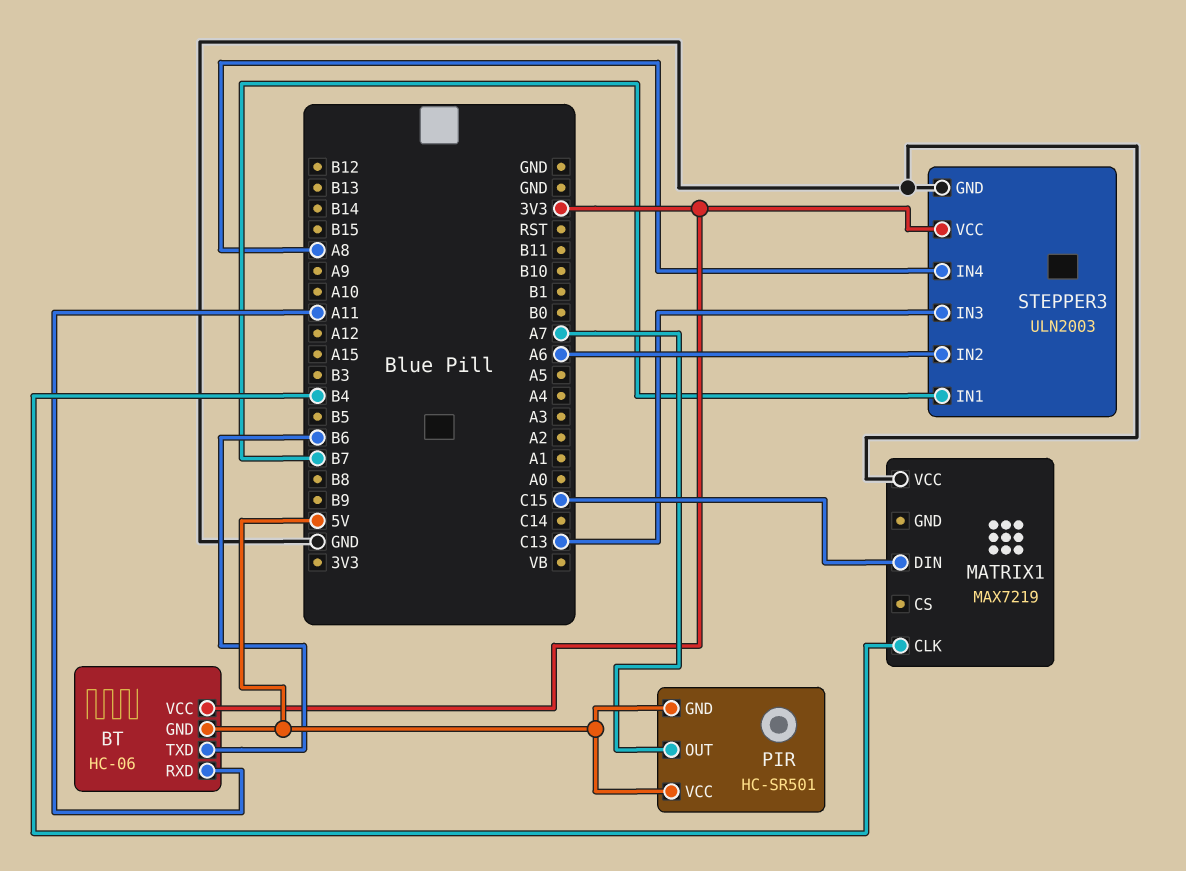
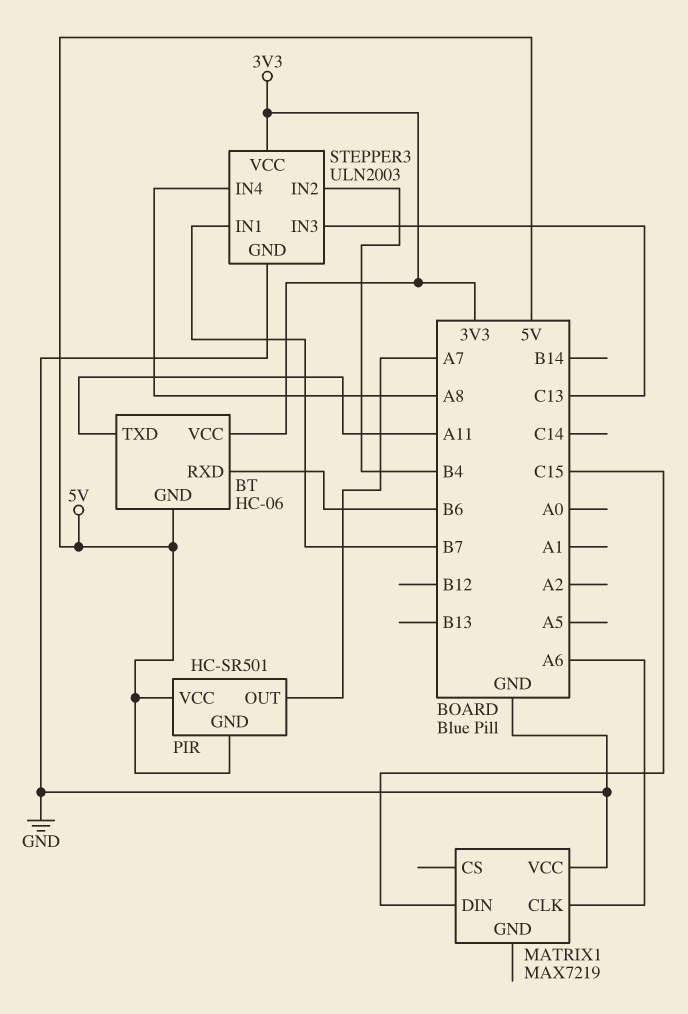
BT pin RXD: A11 -> B6
BT pin TXD: B6 -> A11
MATRIX1 pin CLK: B4 -> A6
STEPPER3 pin IN2: A6 -> B4

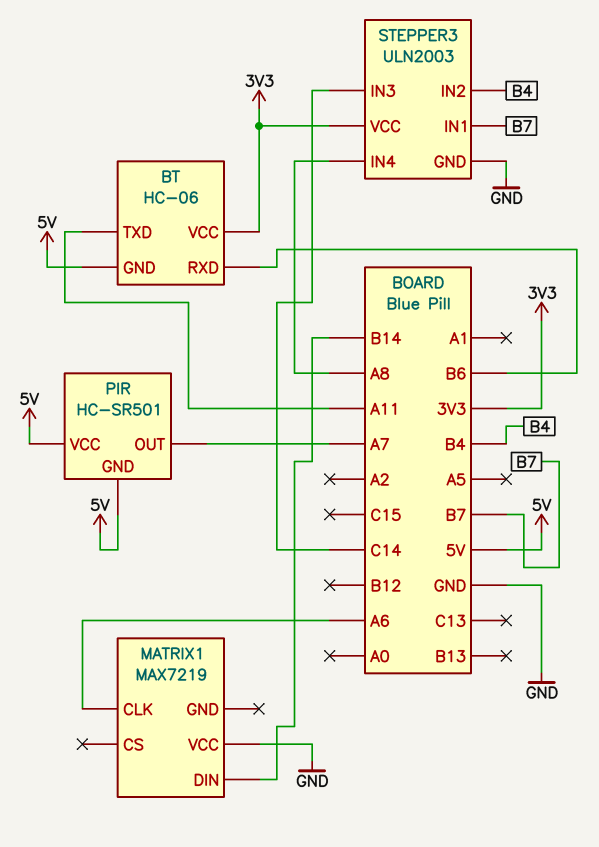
MATRIX1 pin DIN: C15 -> B14
STEPPER3 pin IN3: C13 -> C14

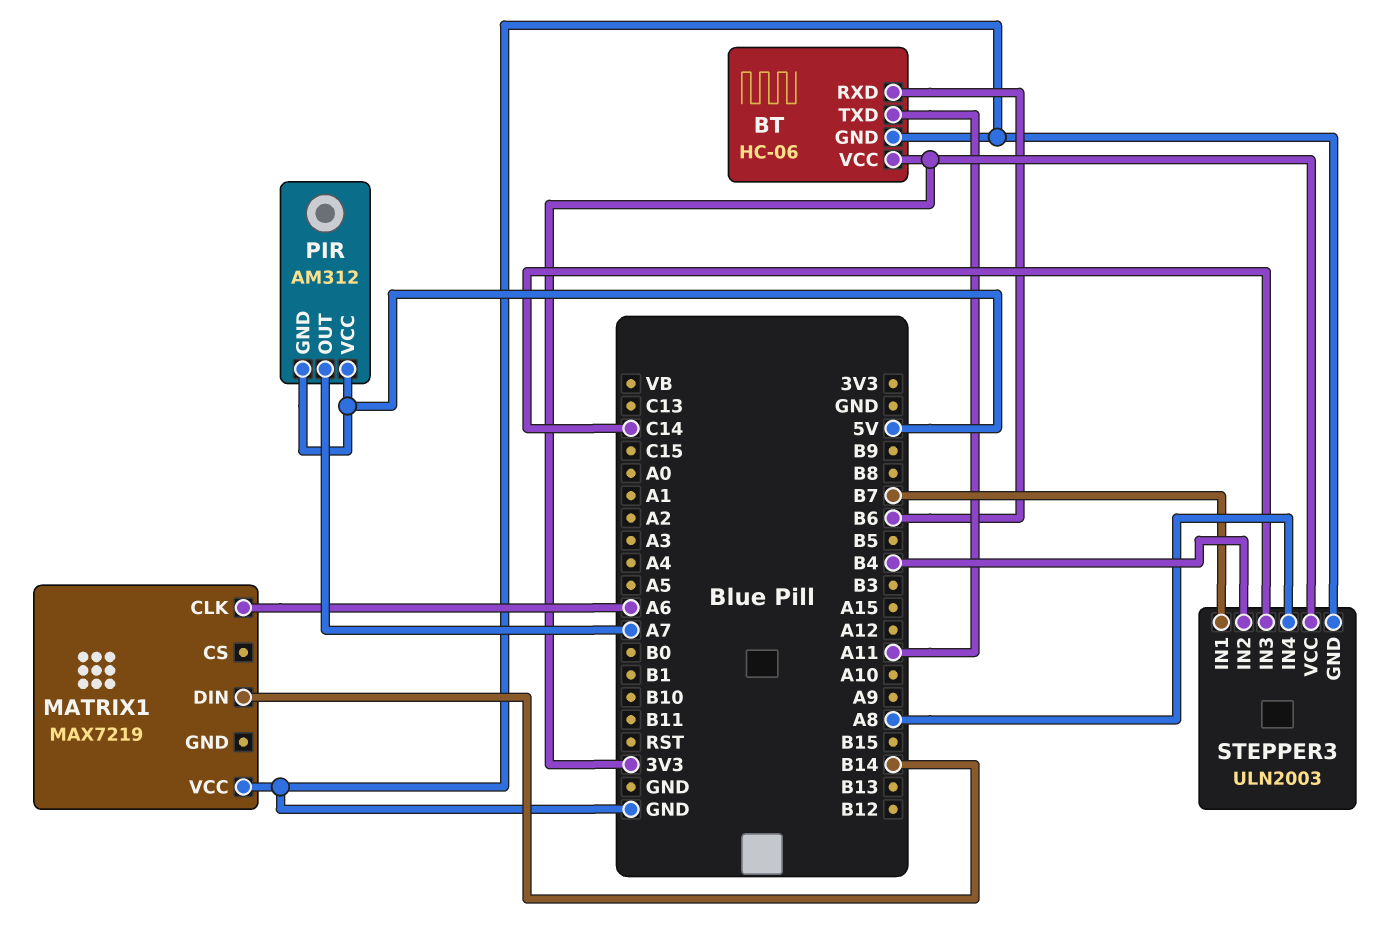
BT pin GND: 5V -> GND
PIR: HC-SR501 -> AM312

